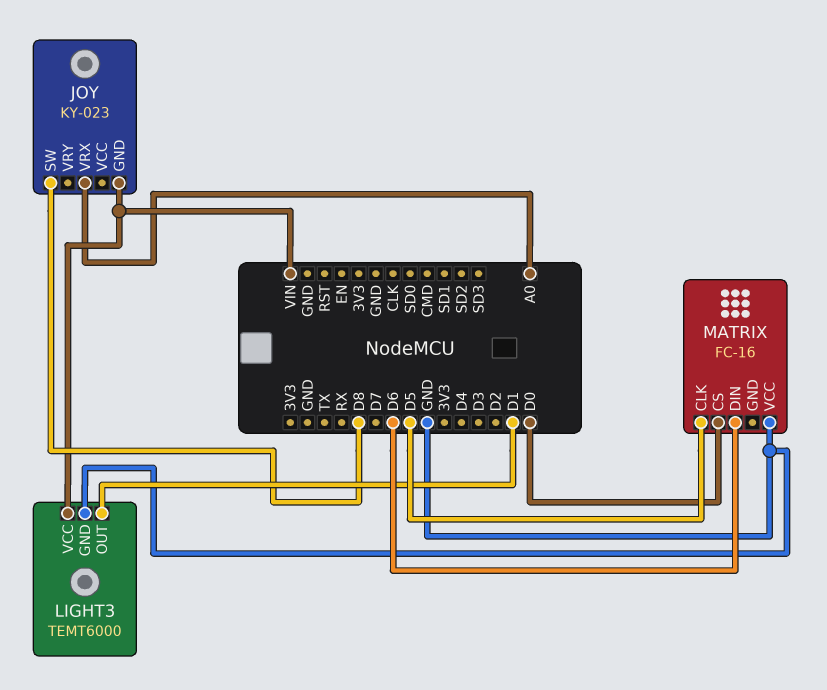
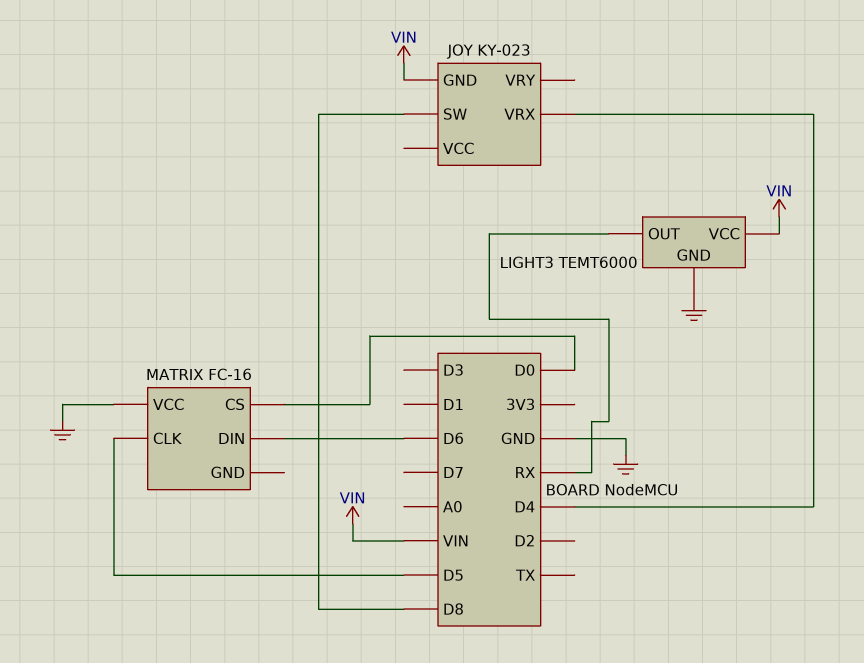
JOY pin VRX: A0 -> D4
LIGHT3 pin OUT: D1 -> RX

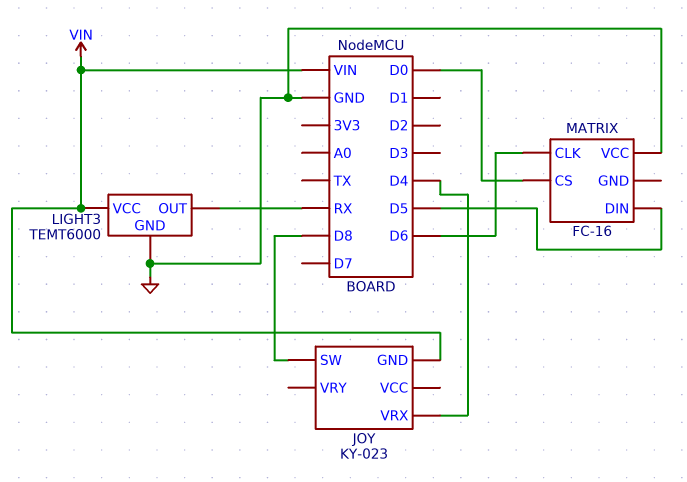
MATRIX pin CLK: D5 -> D6
MATRIX pin DIN: D6 -> D5

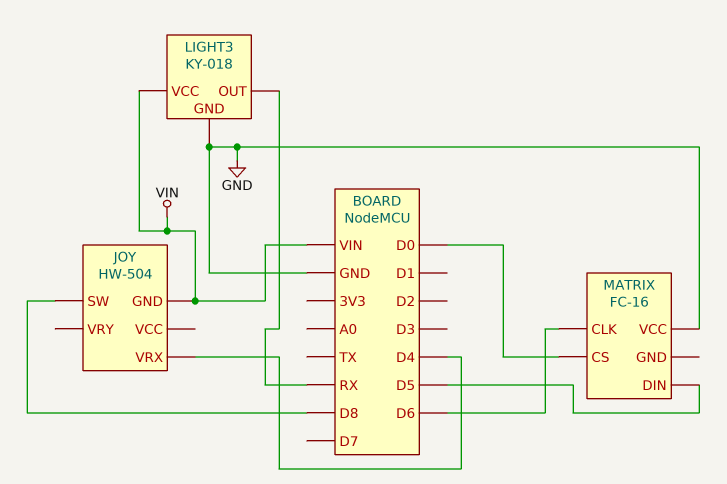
JOY: KY-023 -> HW-504
LIGHT3: TEMT6000 -> KY-018

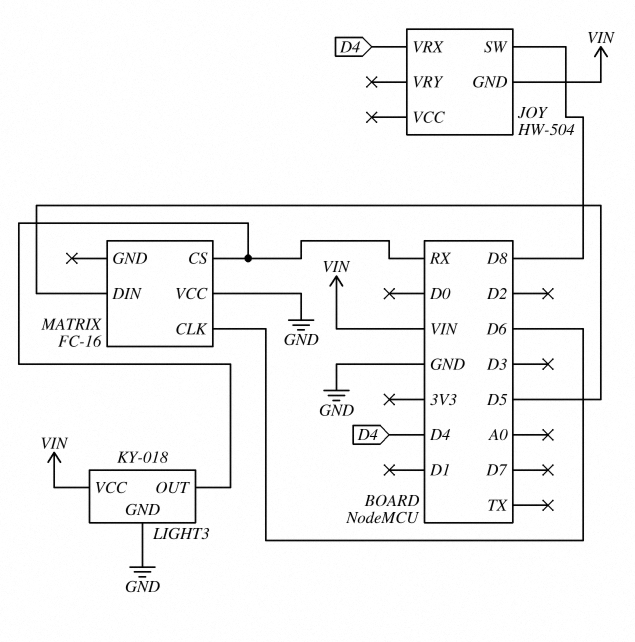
MATRIX pin CS: D0 -> RX

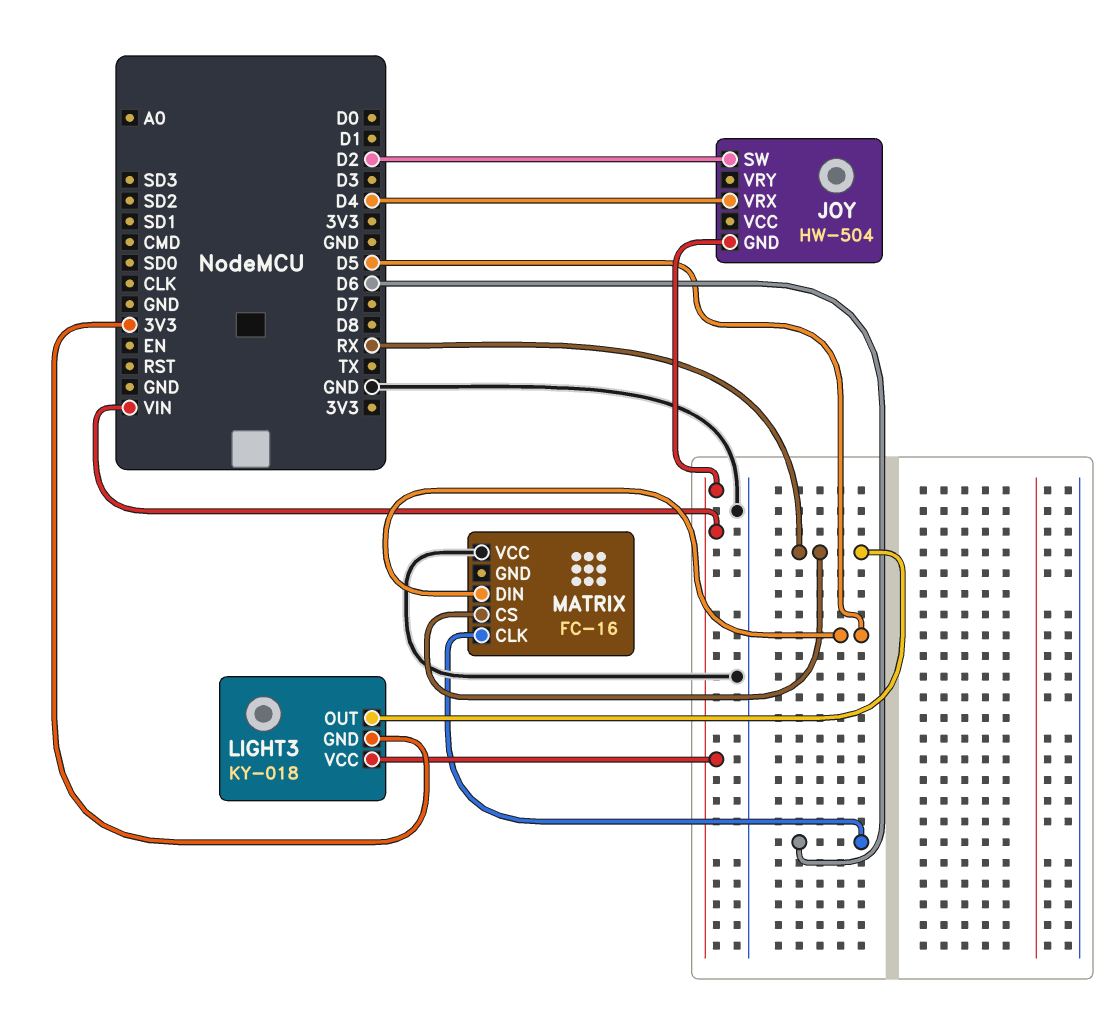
JOY pin SW: D8 -> D2
LIGHT3 pin GND: GND -> 3V3

